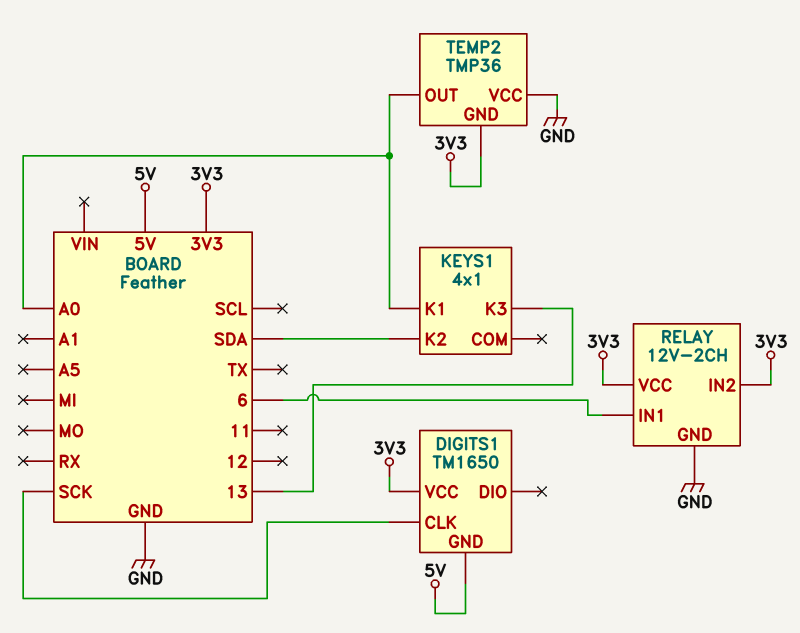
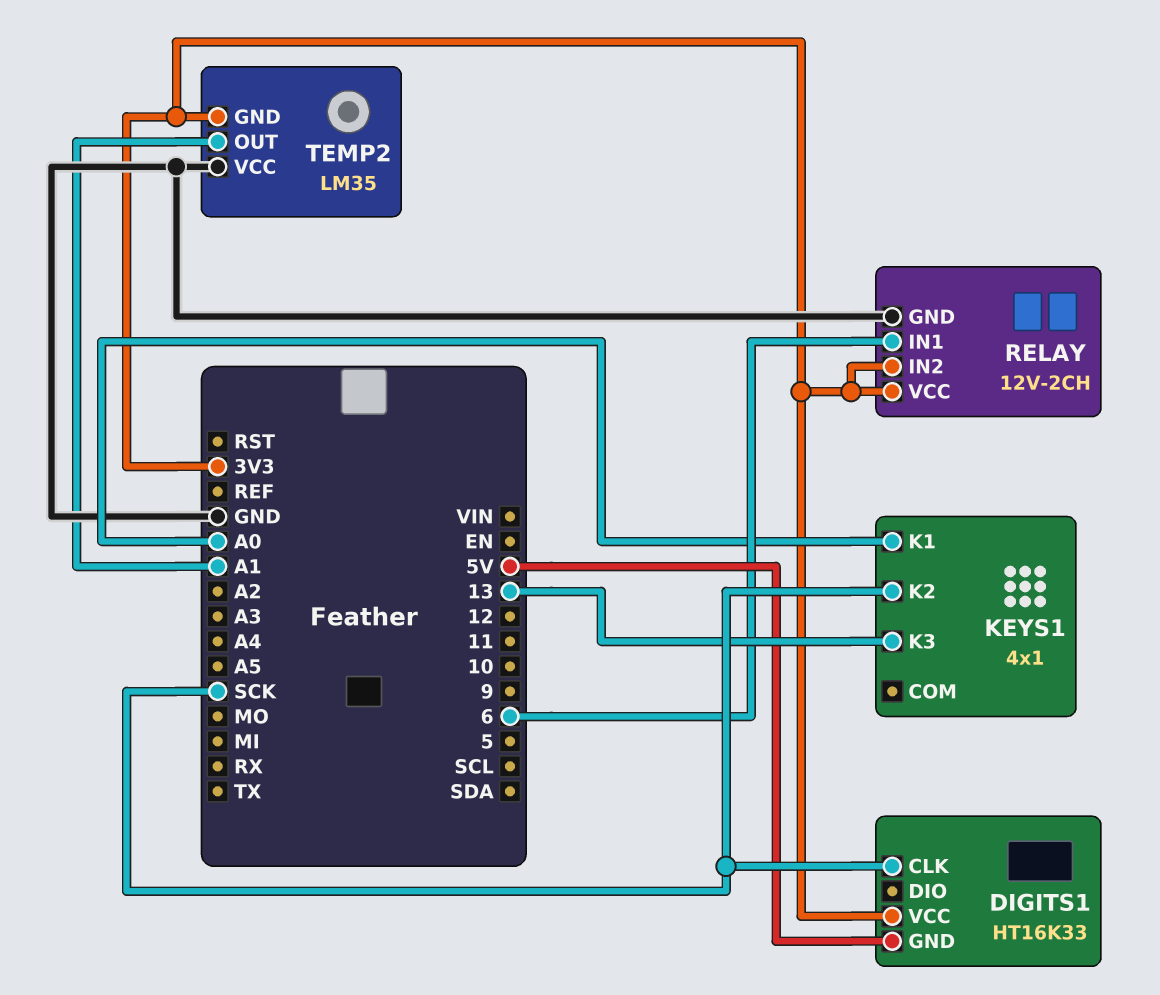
DIGITS1: TM1650 -> HT16K33
KEYS1 pin K2: SDA -> SCK
TEMP2: TMP36 -> LM35
TEMP2 pin OUT: A0 -> A1

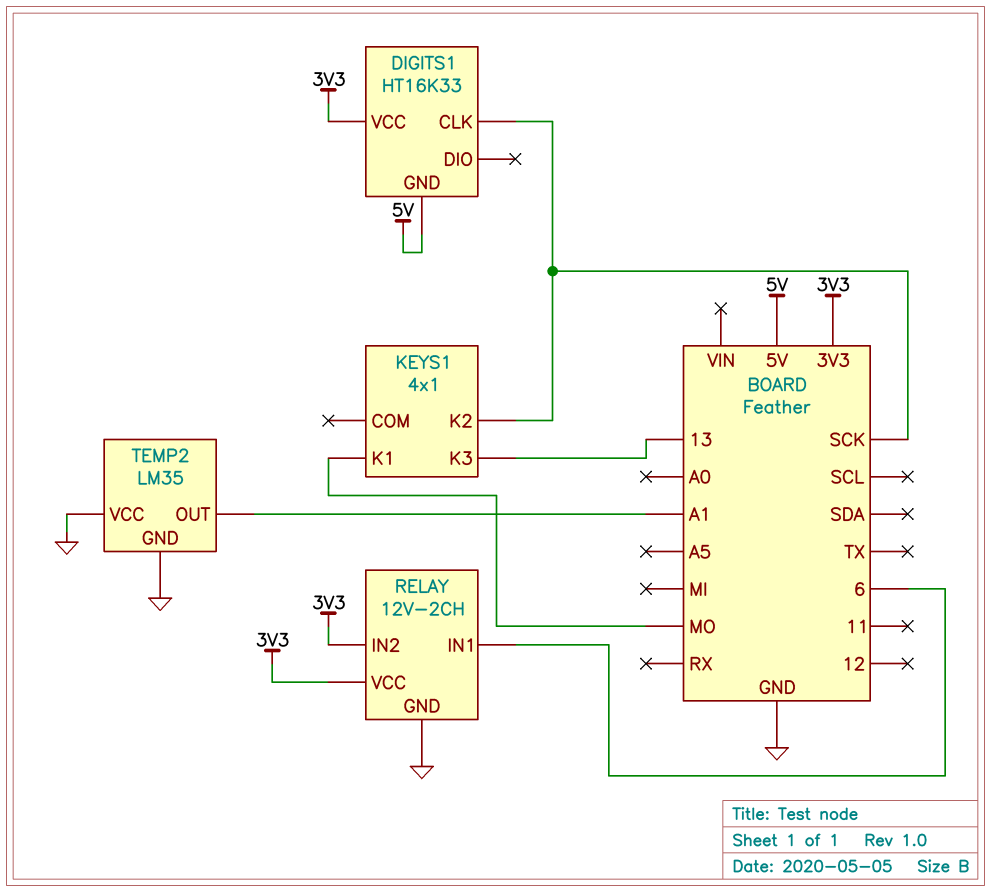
KEYS1 pin K1: A0 -> MO
TEMP2 pin GND: 3V3 -> GND

